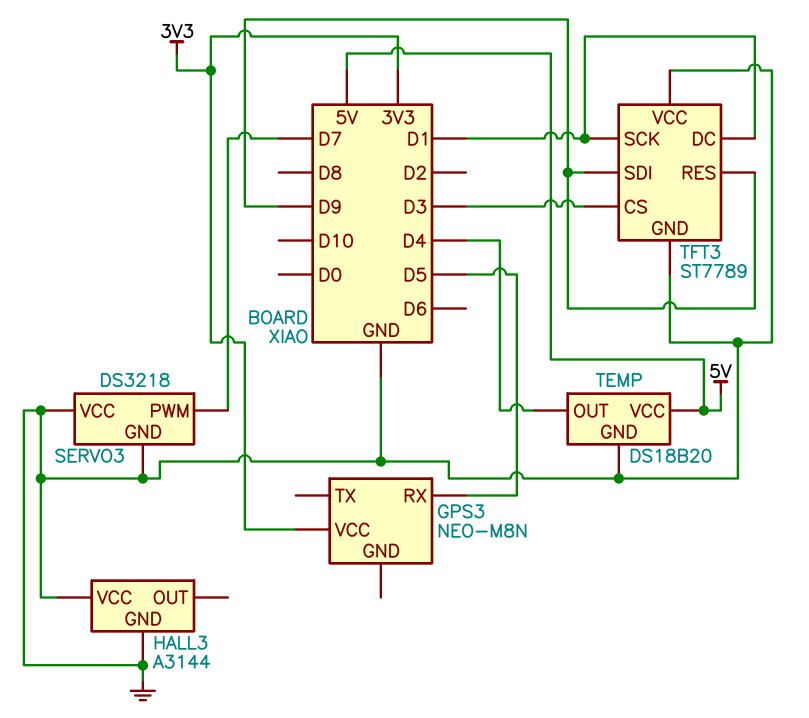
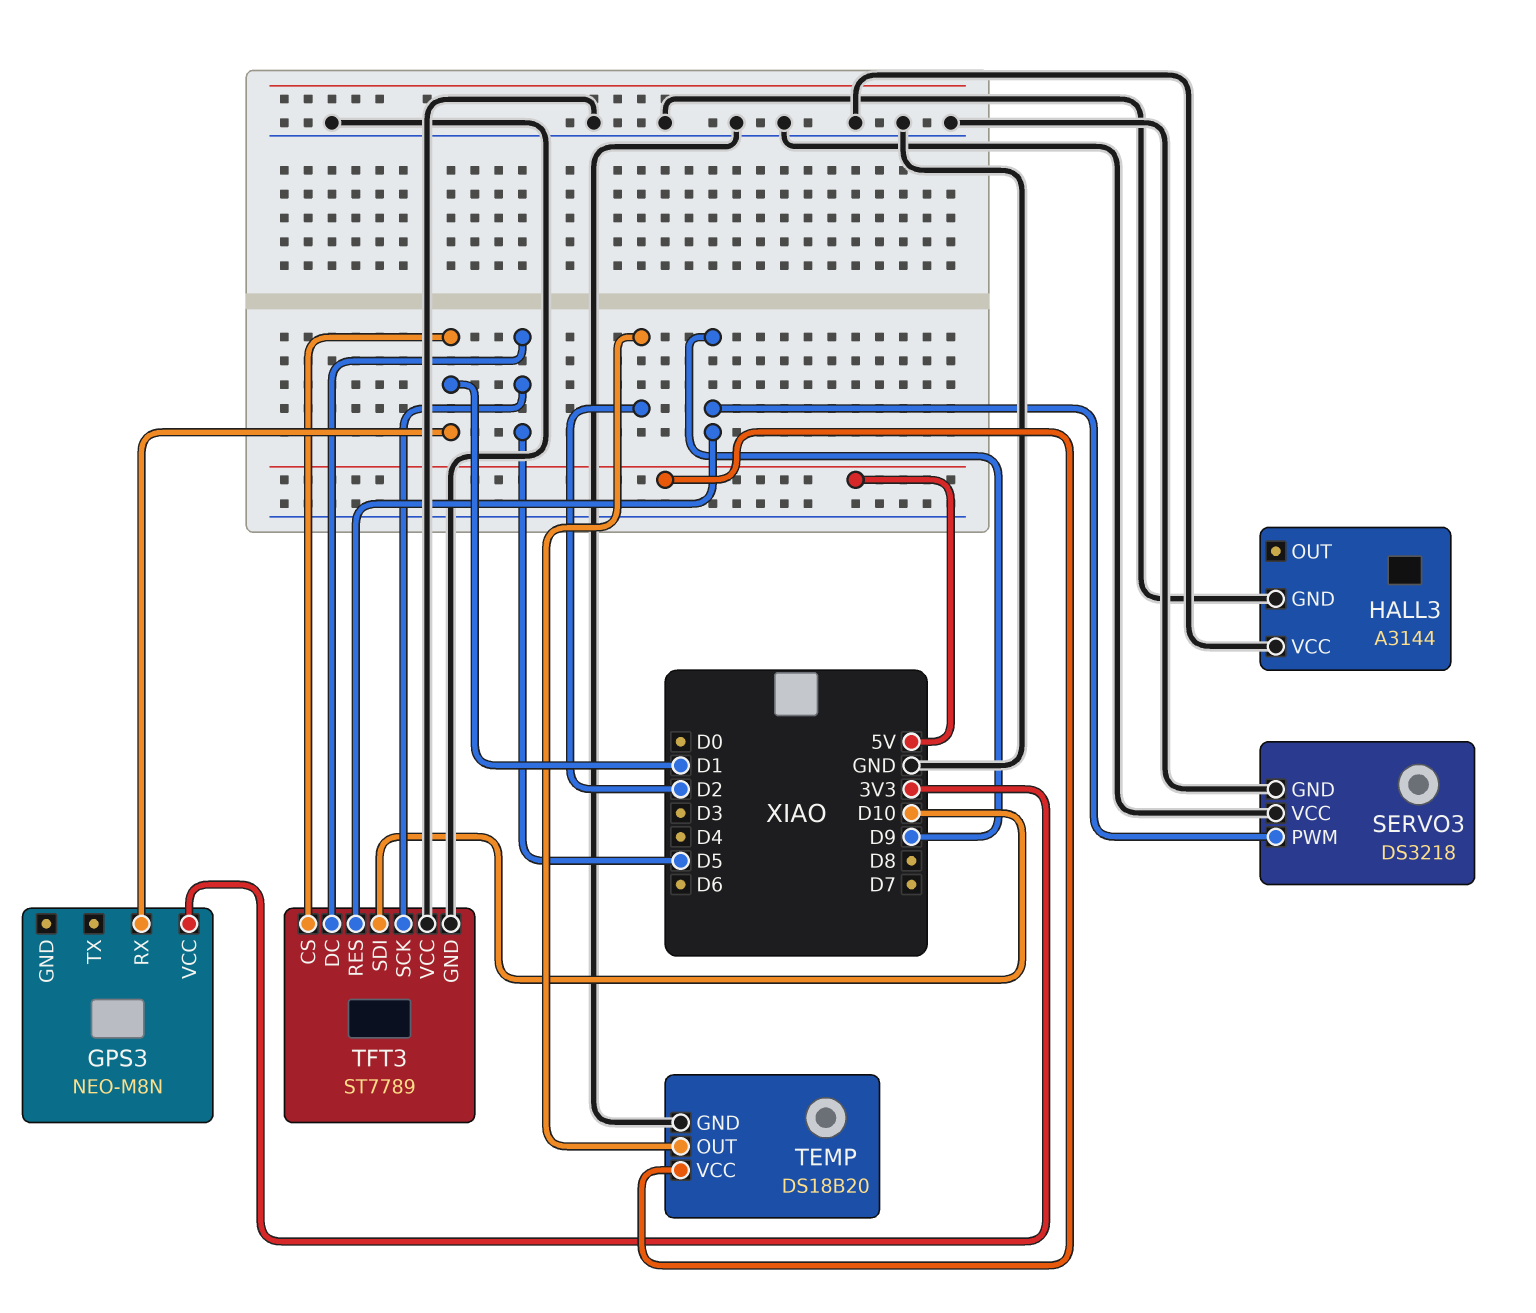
GPS3 pin RX: D5 -> D1
SERVO3 pin PWM: D7 -> D9
TEMP pin OUT: D4 -> D2
TFT3 pin CS: D3 -> D1
TFT3 pin DC: D1 -> D5
TFT3 pin SCK: D1 -> D5
TFT3 pin SDI: D9 -> D10

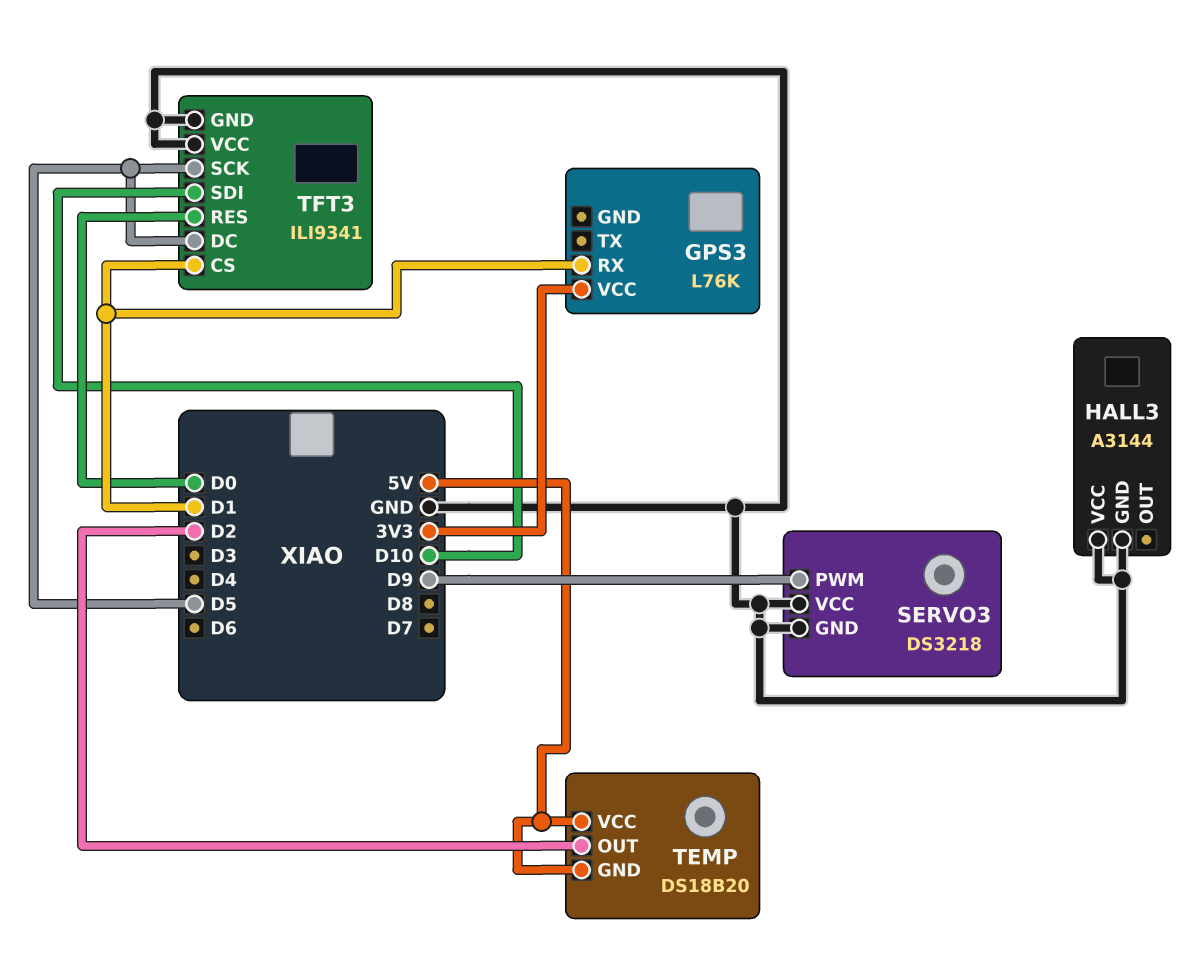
GPS3: NEO-M8N -> L76K
TEMP pin GND: GND -> 5V
TFT3: ST7789 -> ILI9341
TFT3 pin RES: D9 -> D0

